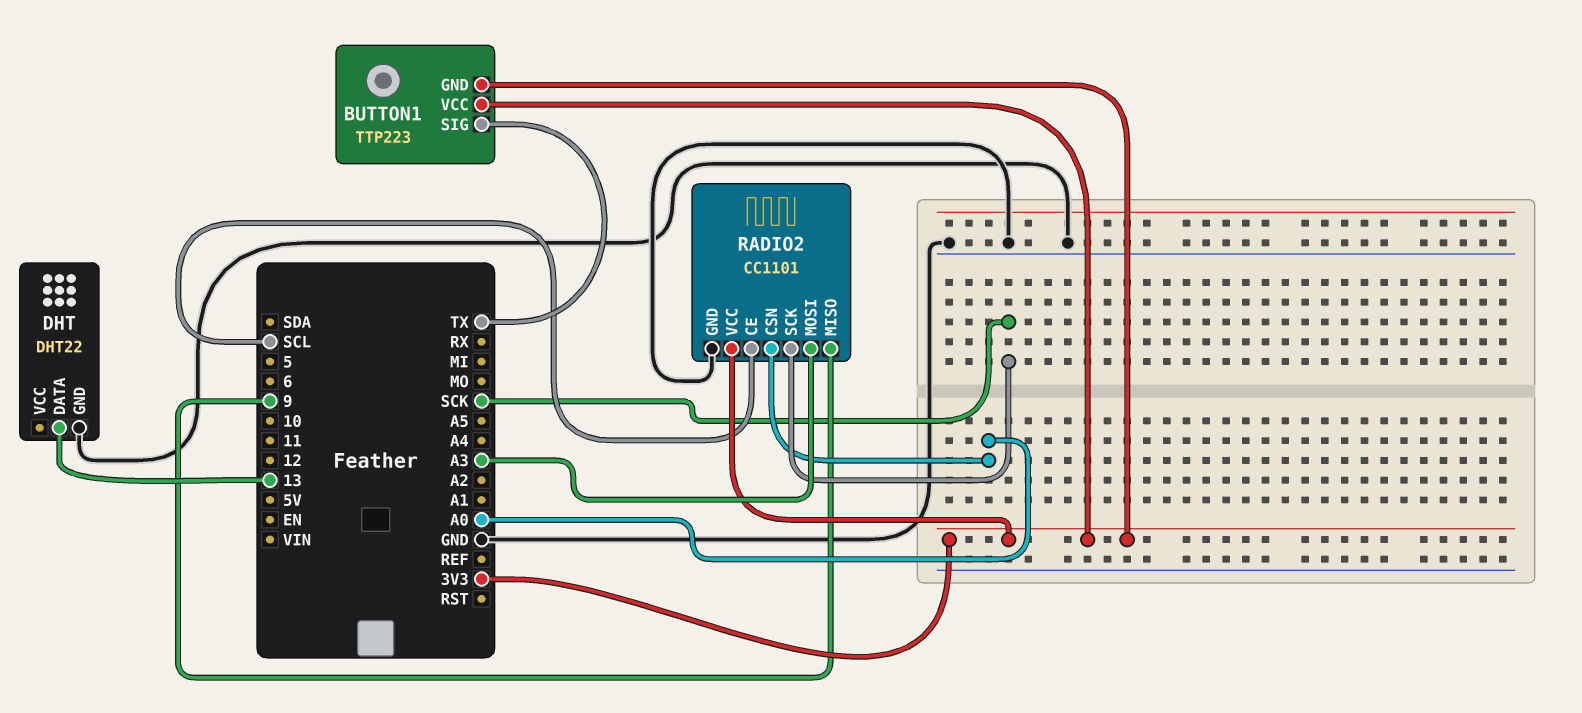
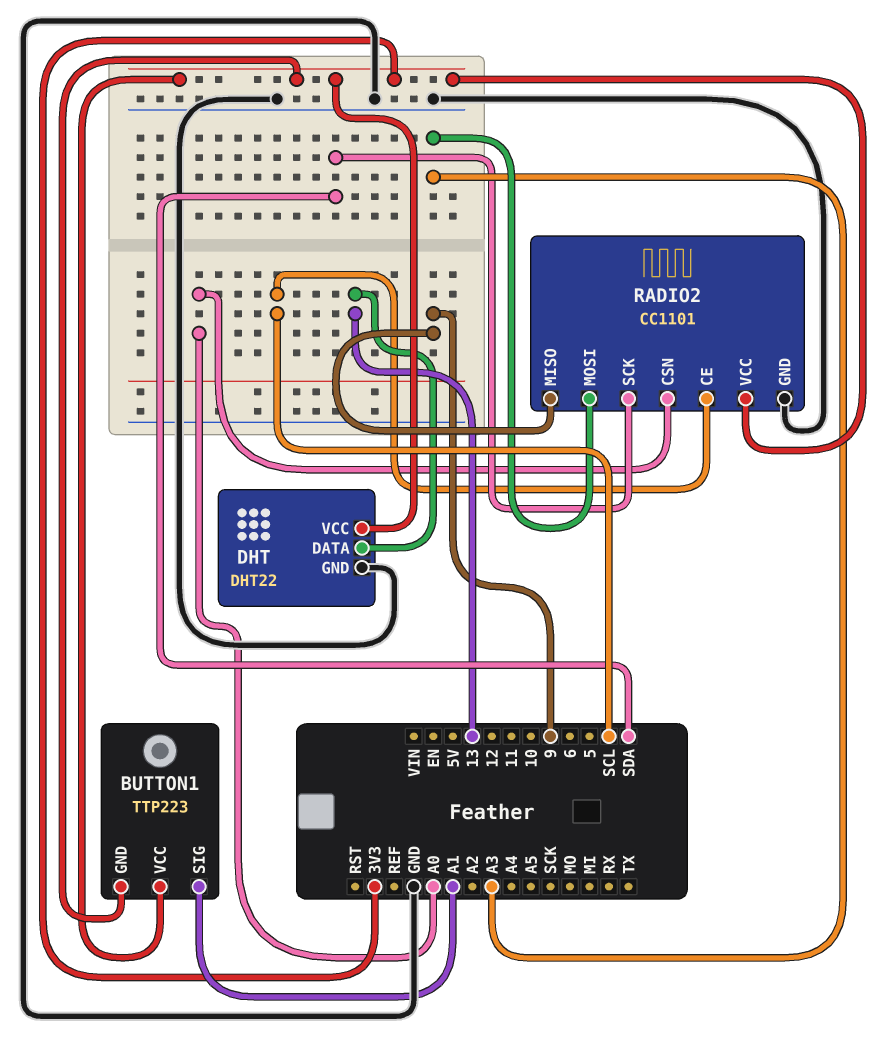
BUTTON1 pin SIG: TX -> A1
DHT pin VCC: none -> 3V3
RADIO2 pin SCK: SCK -> SDA

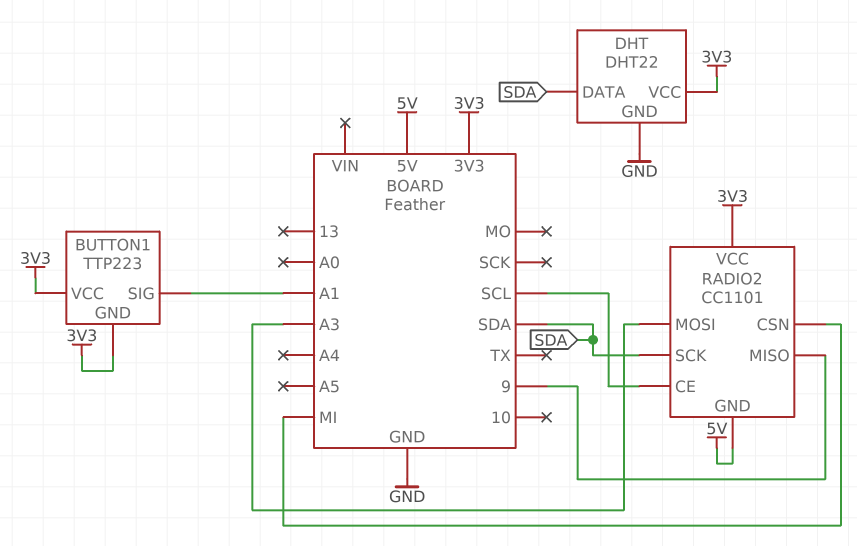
DHT pin DATA: 13 -> SDA
RADIO2 pin CSN: A0 -> MI
RADIO2 pin GND: GND -> 5V

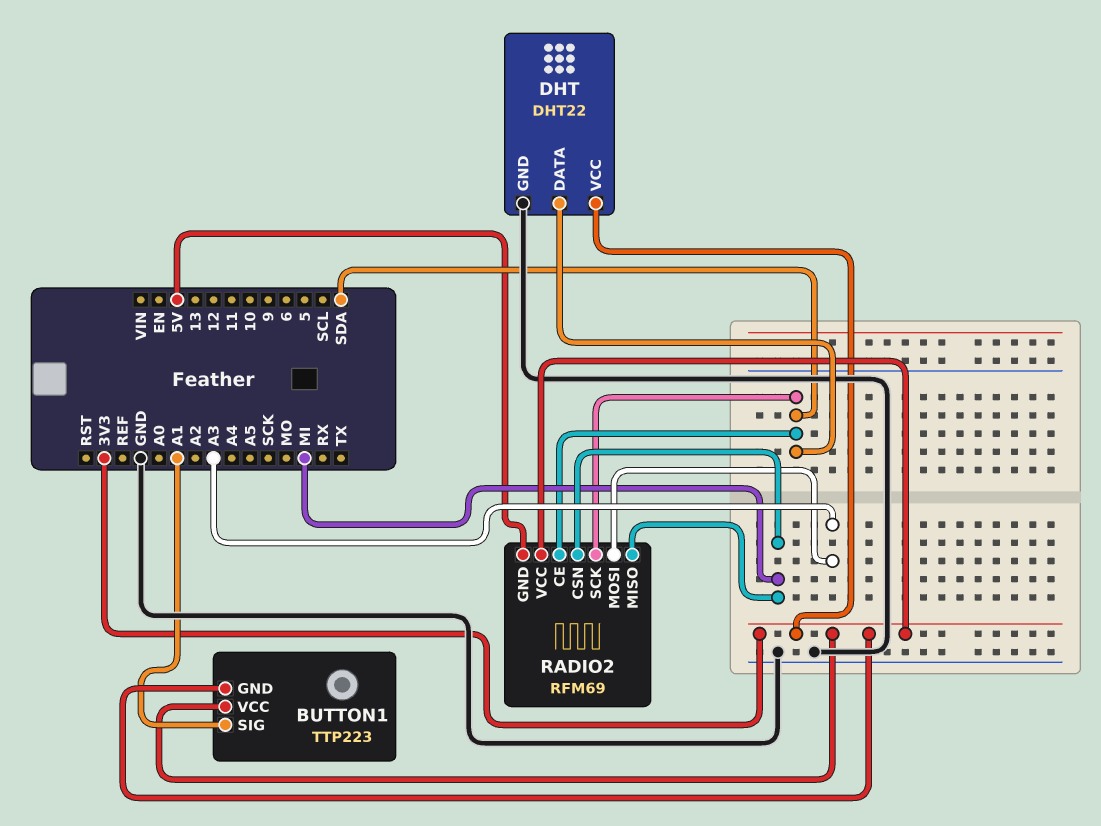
RADIO2: CC1101 -> RFM69
RADIO2 pin CE: SCL -> SDA
RADIO2 pin MISO: 9 -> MI

